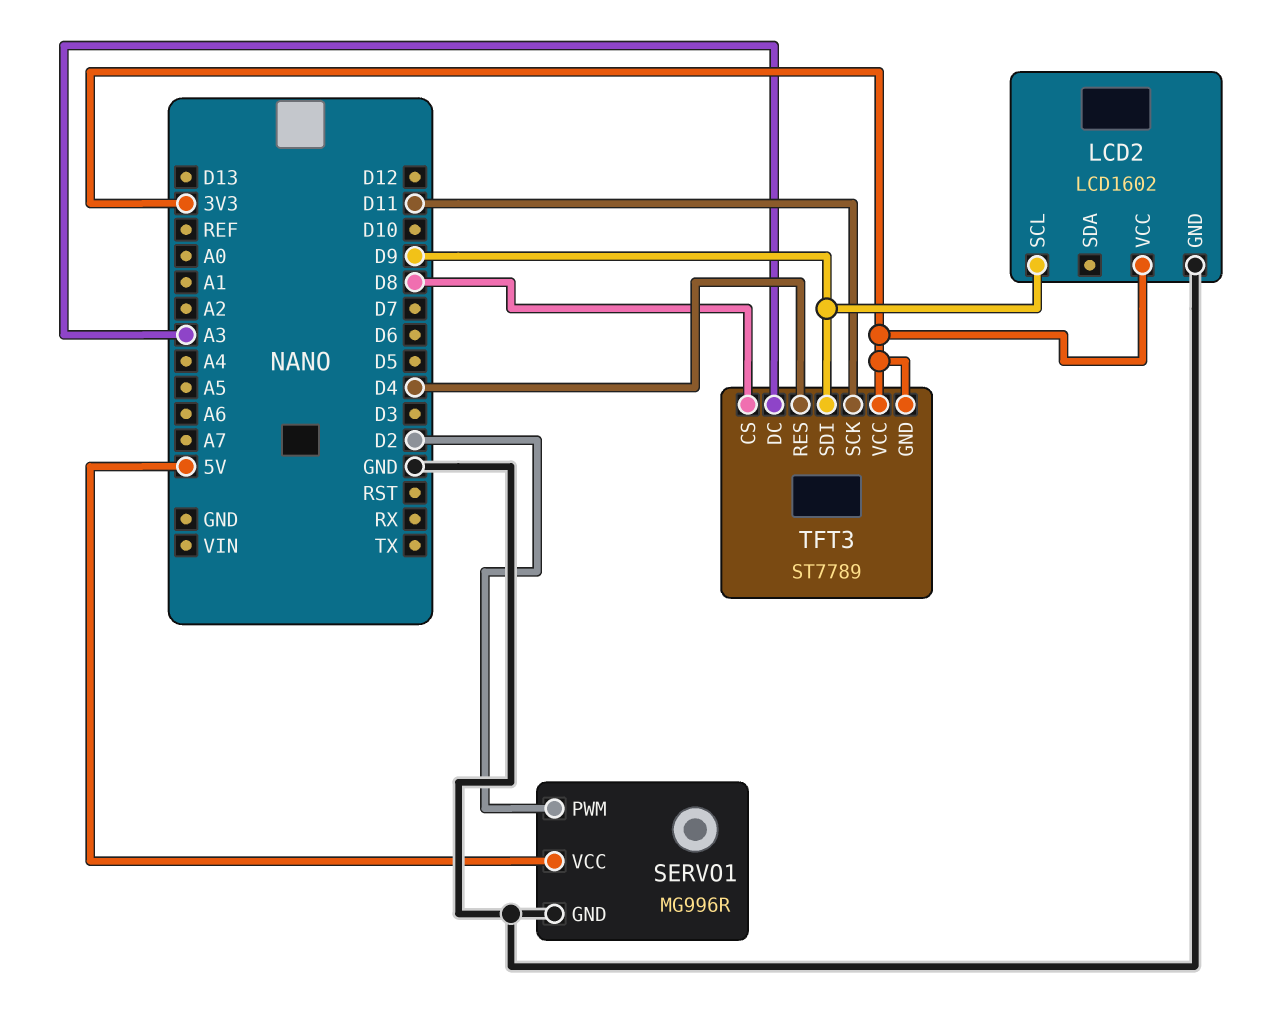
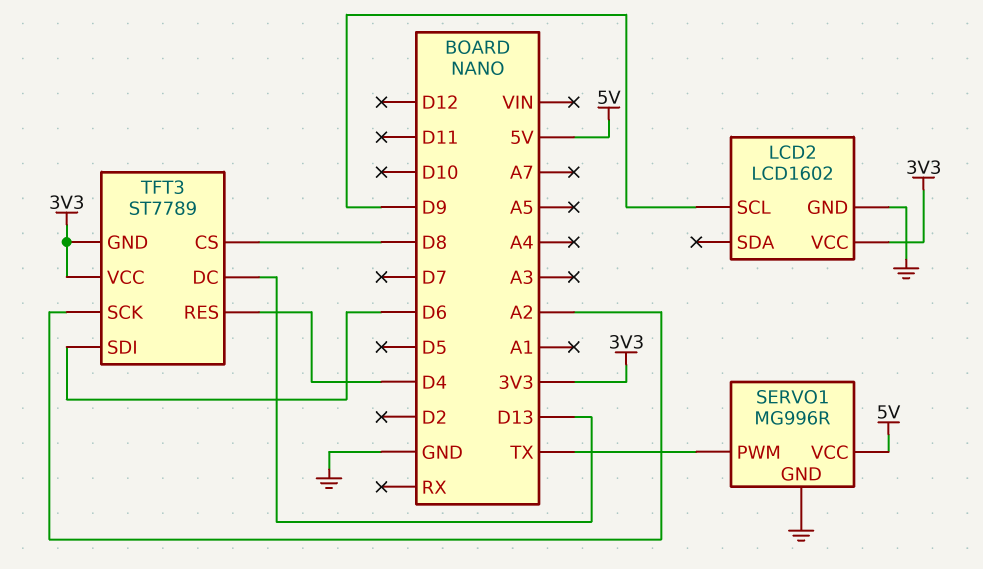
SERVO1 pin PWM: D2 -> TX
TFT3 pin DC: A3 -> D13
TFT3 pin SCK: D11 -> A2
TFT3 pin SDI: D9 -> D6

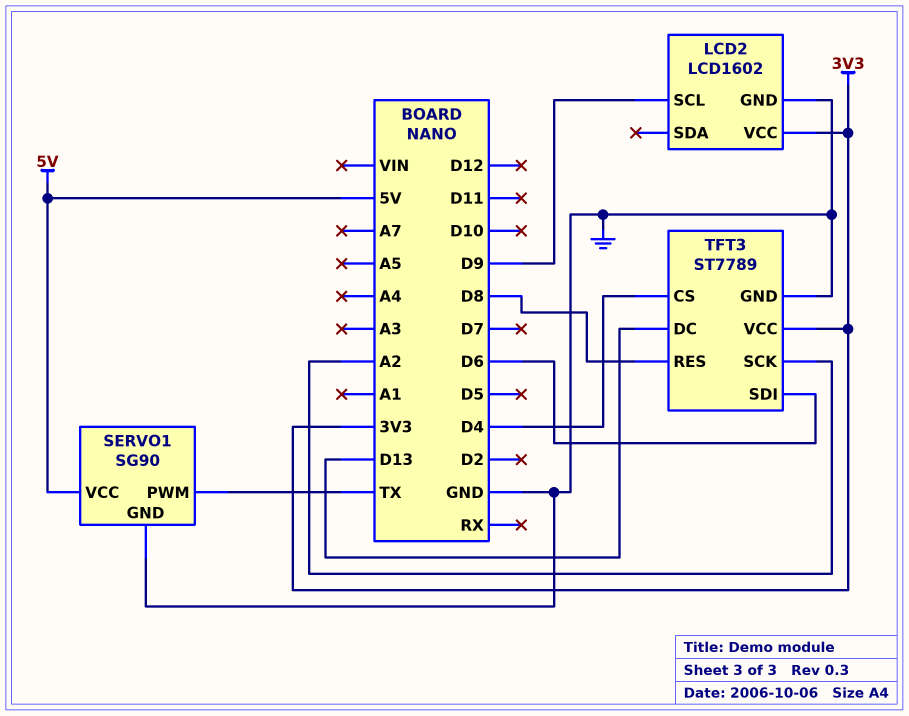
SERVO1: MG996R -> SG90
TFT3 pin CS: D8 -> D4
TFT3 pin GND: 3V3 -> GND
TFT3 pin RES: D4 -> D8

